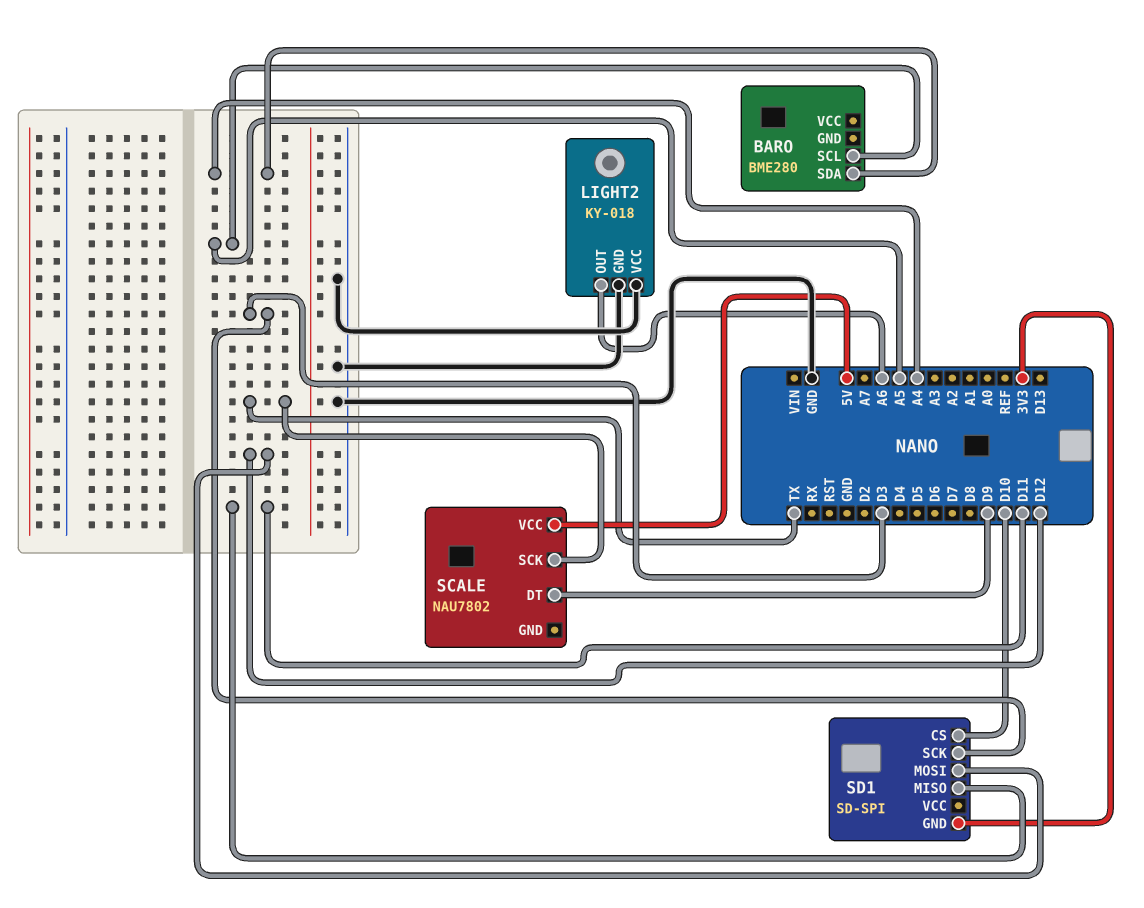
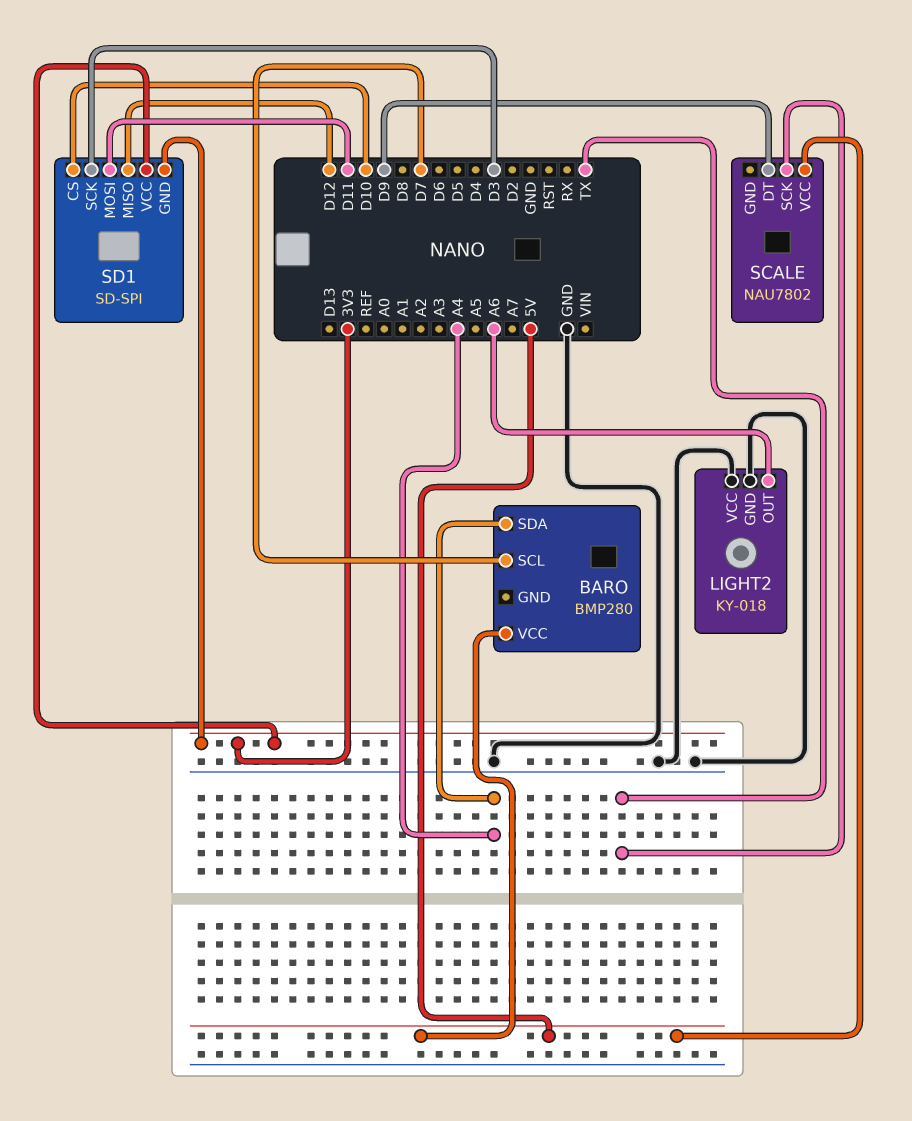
BARO: BME280 -> BMP280
BARO pin SCL: A5 -> D7
BARO pin VCC: none -> 5V
SD1 pin MISO: D11 -> D12
SD1 pin MOSI: D12 -> D11
SD1 pin VCC: none -> 3V3

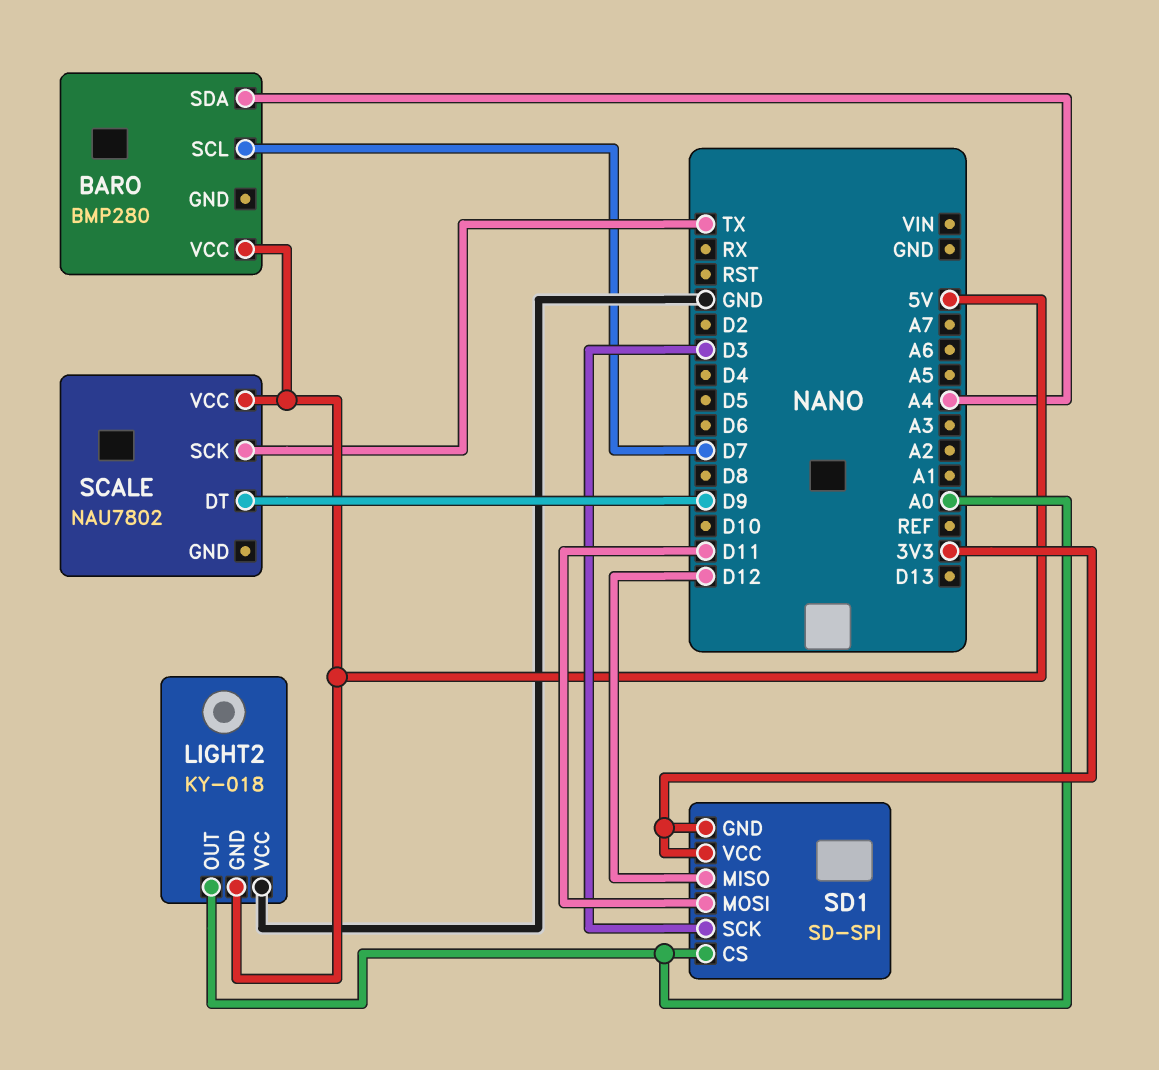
LIGHT2 pin GND: GND -> 5V
LIGHT2 pin OUT: A6 -> A0
SD1 pin CS: D10 -> A0

